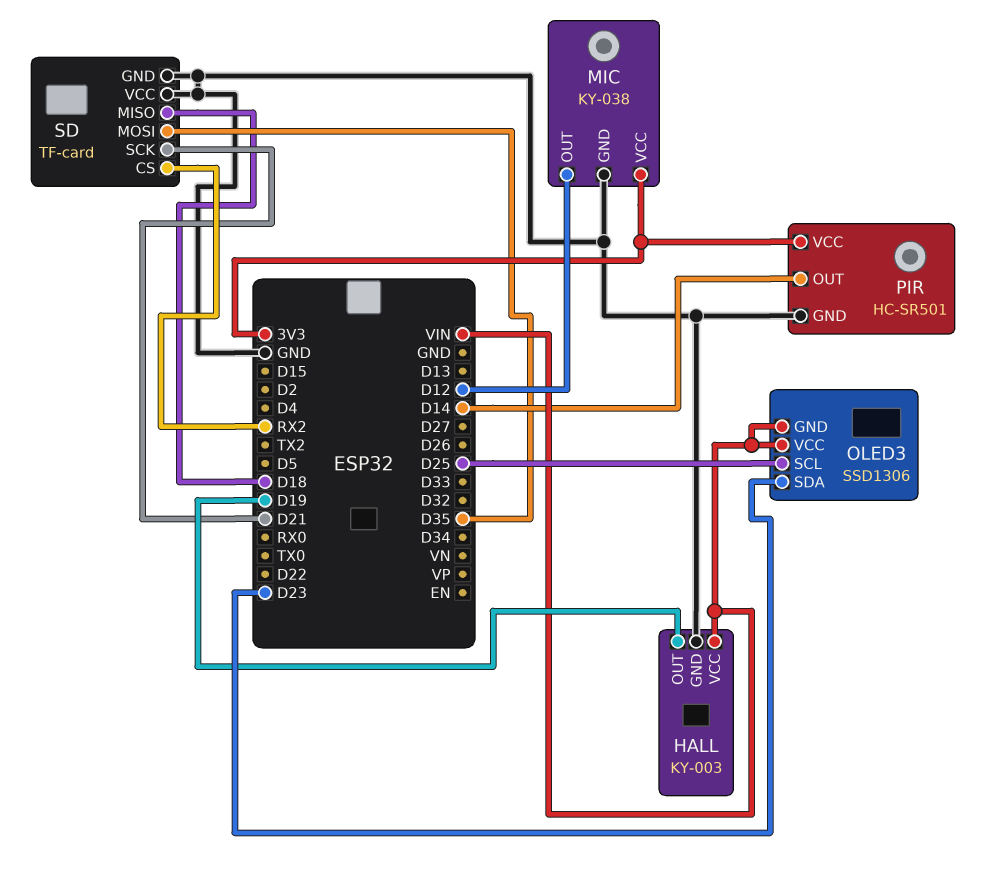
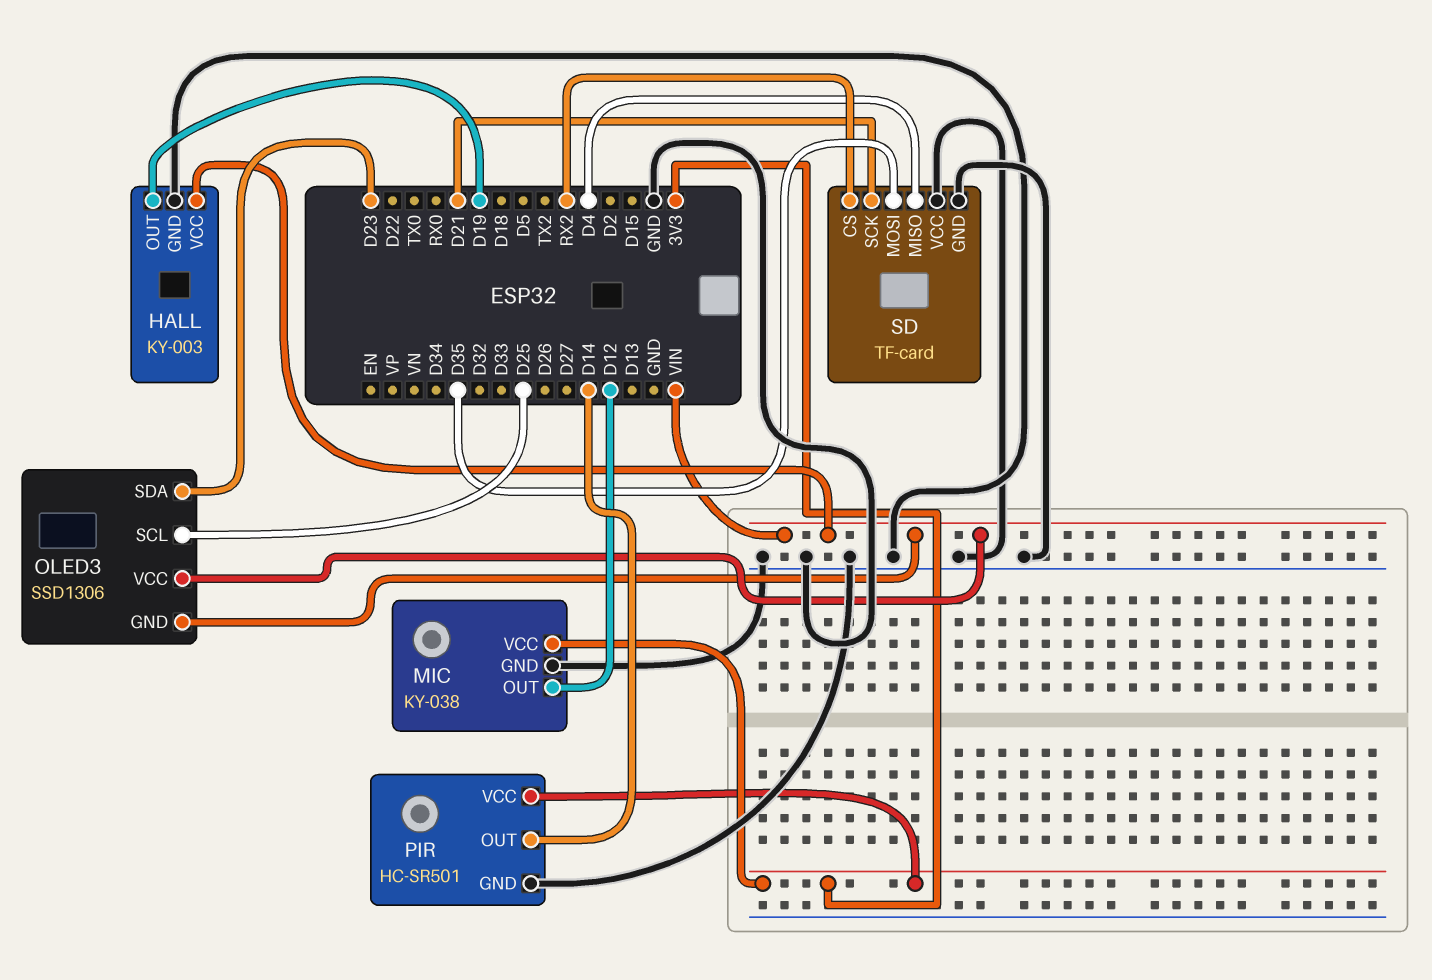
SD pin MISO: D18 -> D4

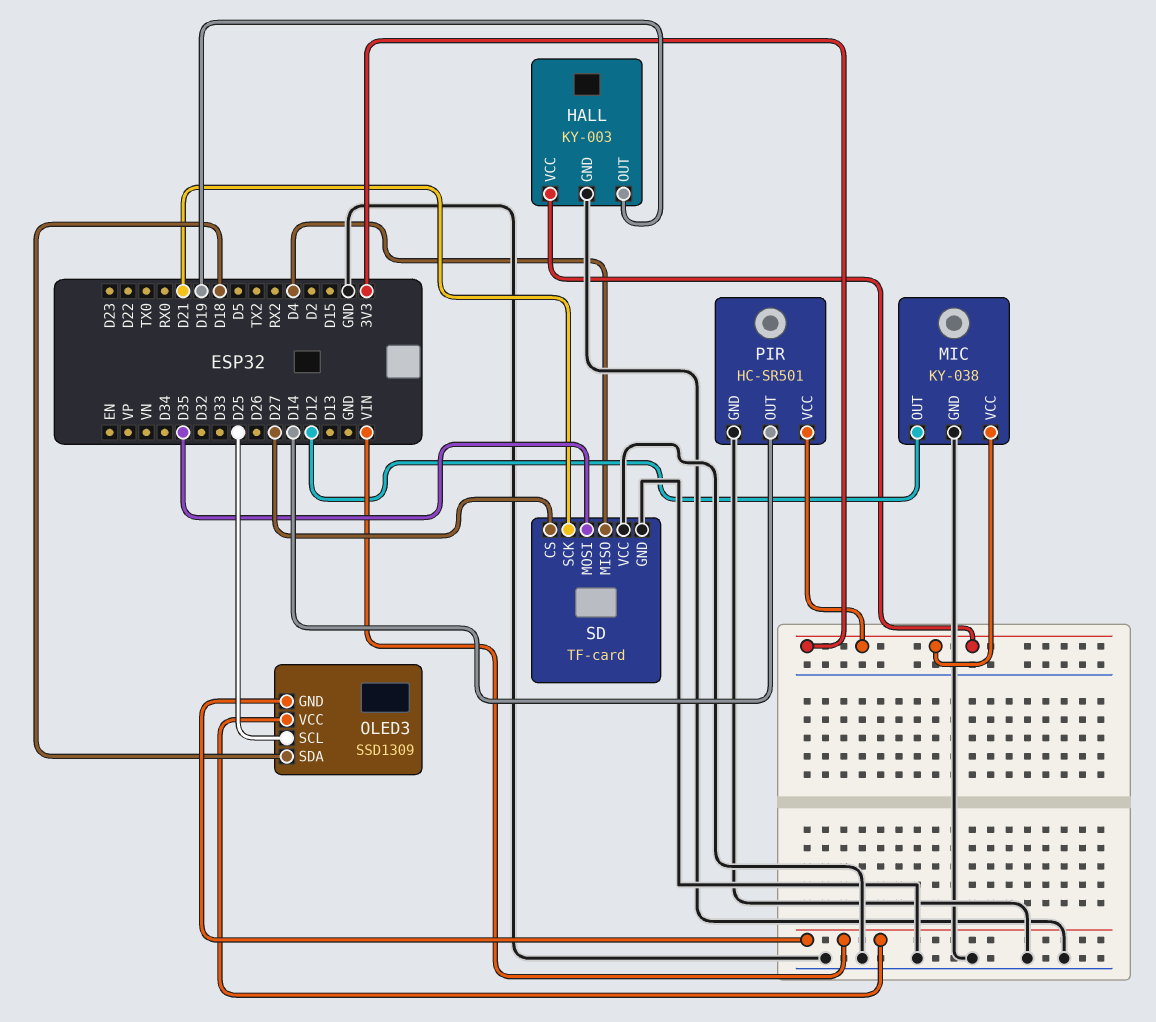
HALL pin VCC: VIN -> 3V3
OLED3: SSD1306 -> SSD1309
OLED3 pin SDA: D23 -> D18
SD pin CS: RX2 -> D27

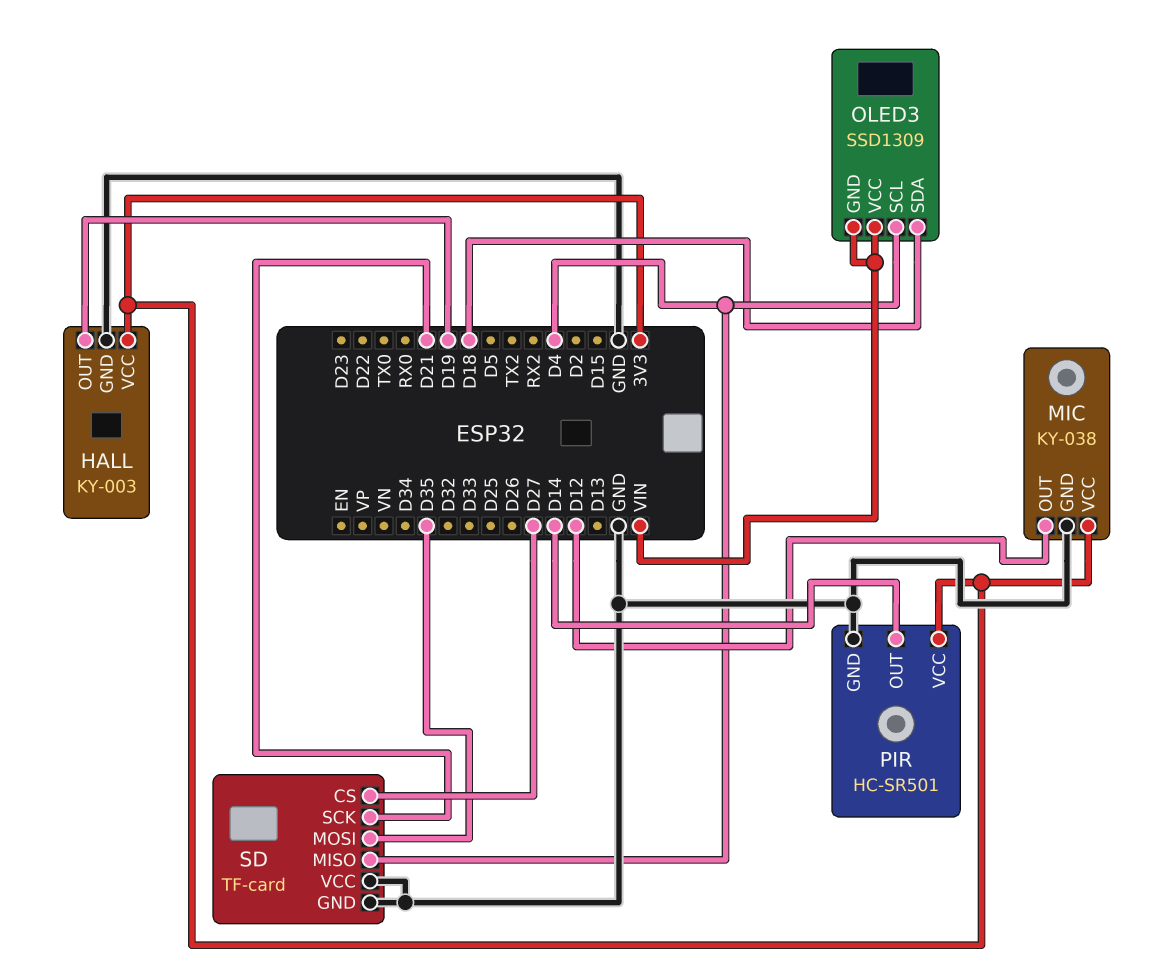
OLED3 pin SCL: D25 -> D4

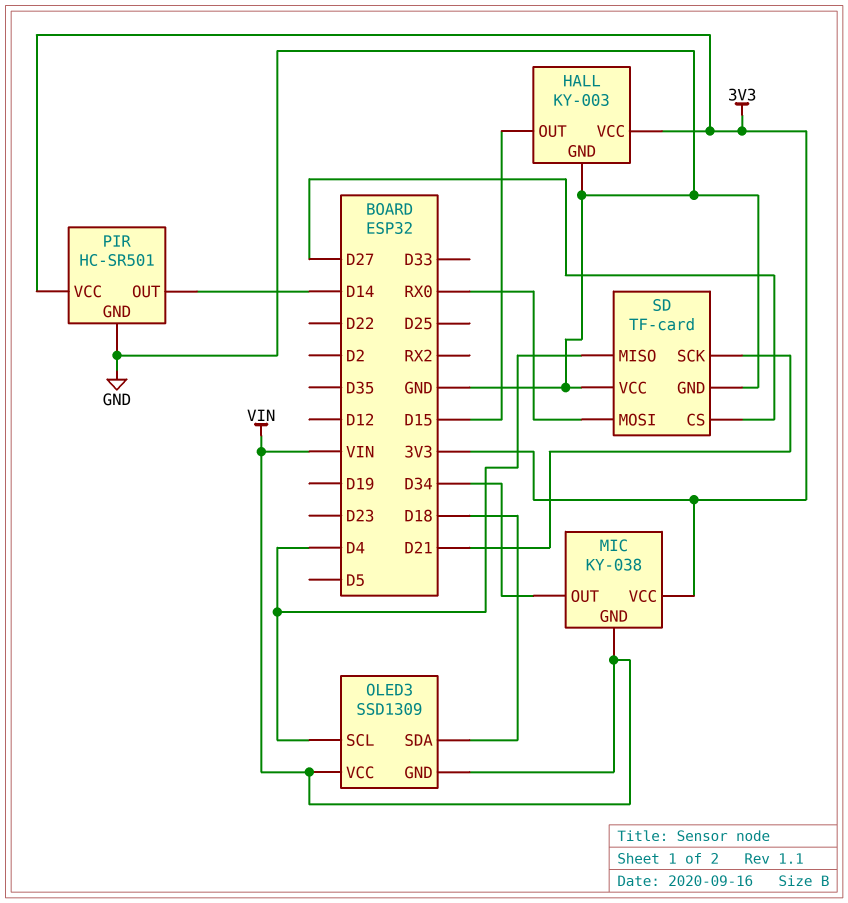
HALL pin OUT: D19 -> D15
MIC pin GND: GND -> VIN
MIC pin OUT: D12 -> D34
SD pin MOSI: D35 -> RX0

